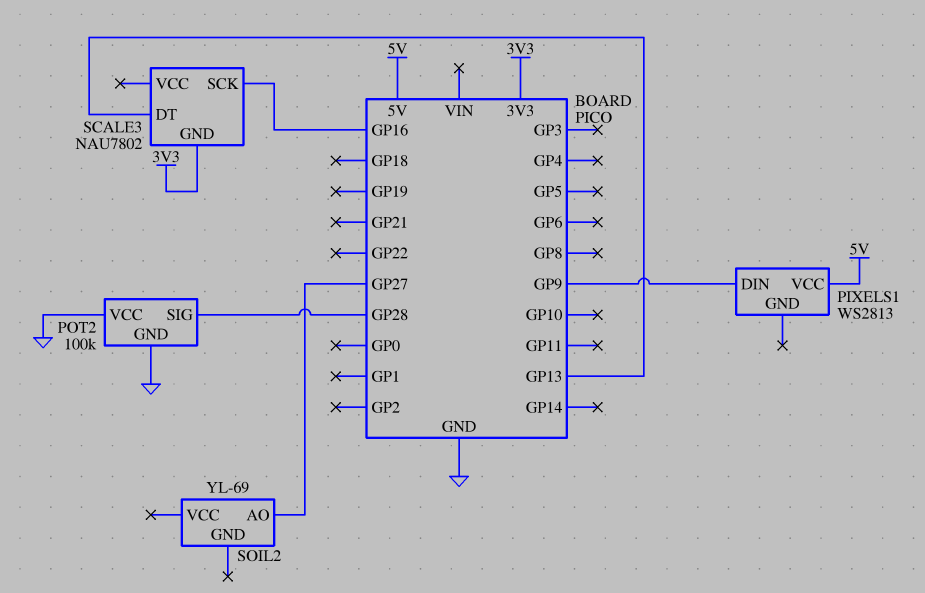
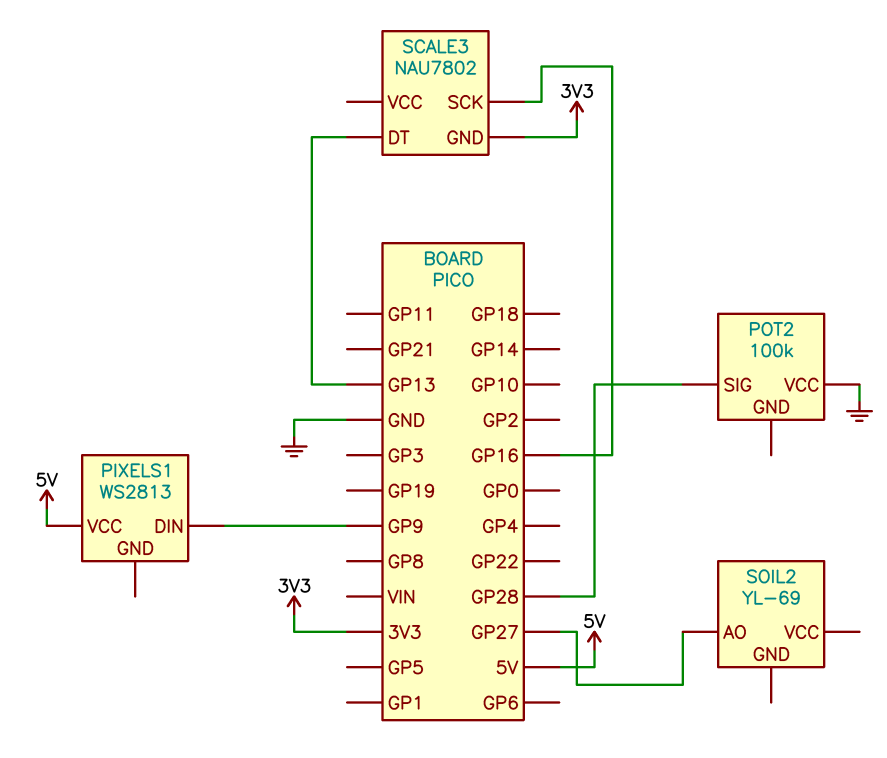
POT2 pin GND: GND -> none

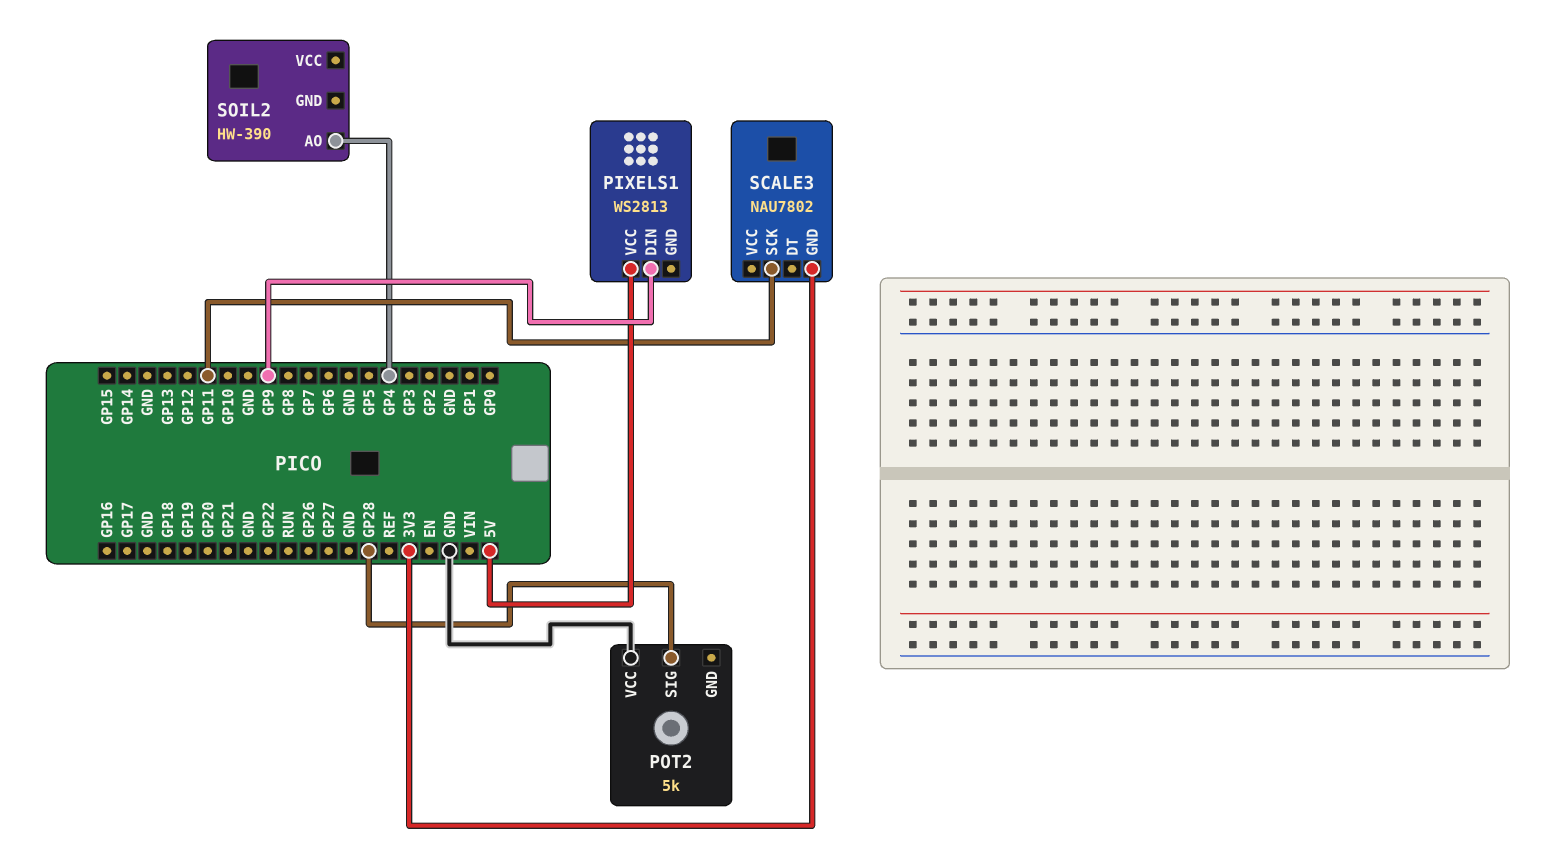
POT2: 100k -> 5k
SCALE3 pin DT: GP13 -> none
SCALE3 pin SCK: GP16 -> GP11
SOIL2: YL-69 -> HW-390
SOIL2 pin AO: GP27 -> GP4

